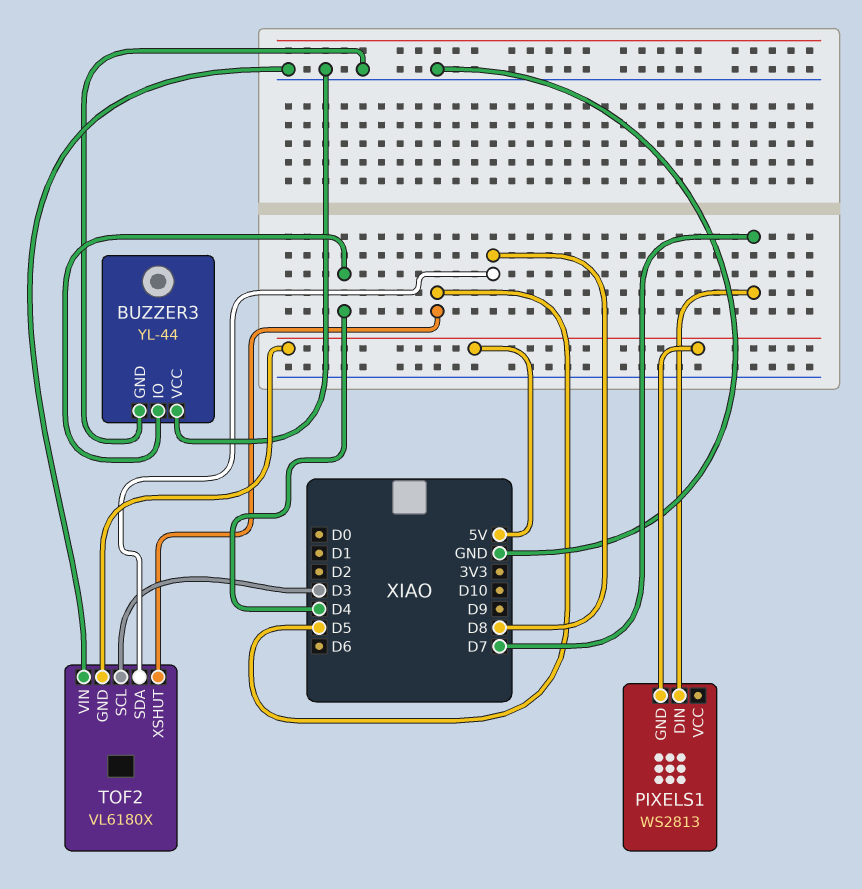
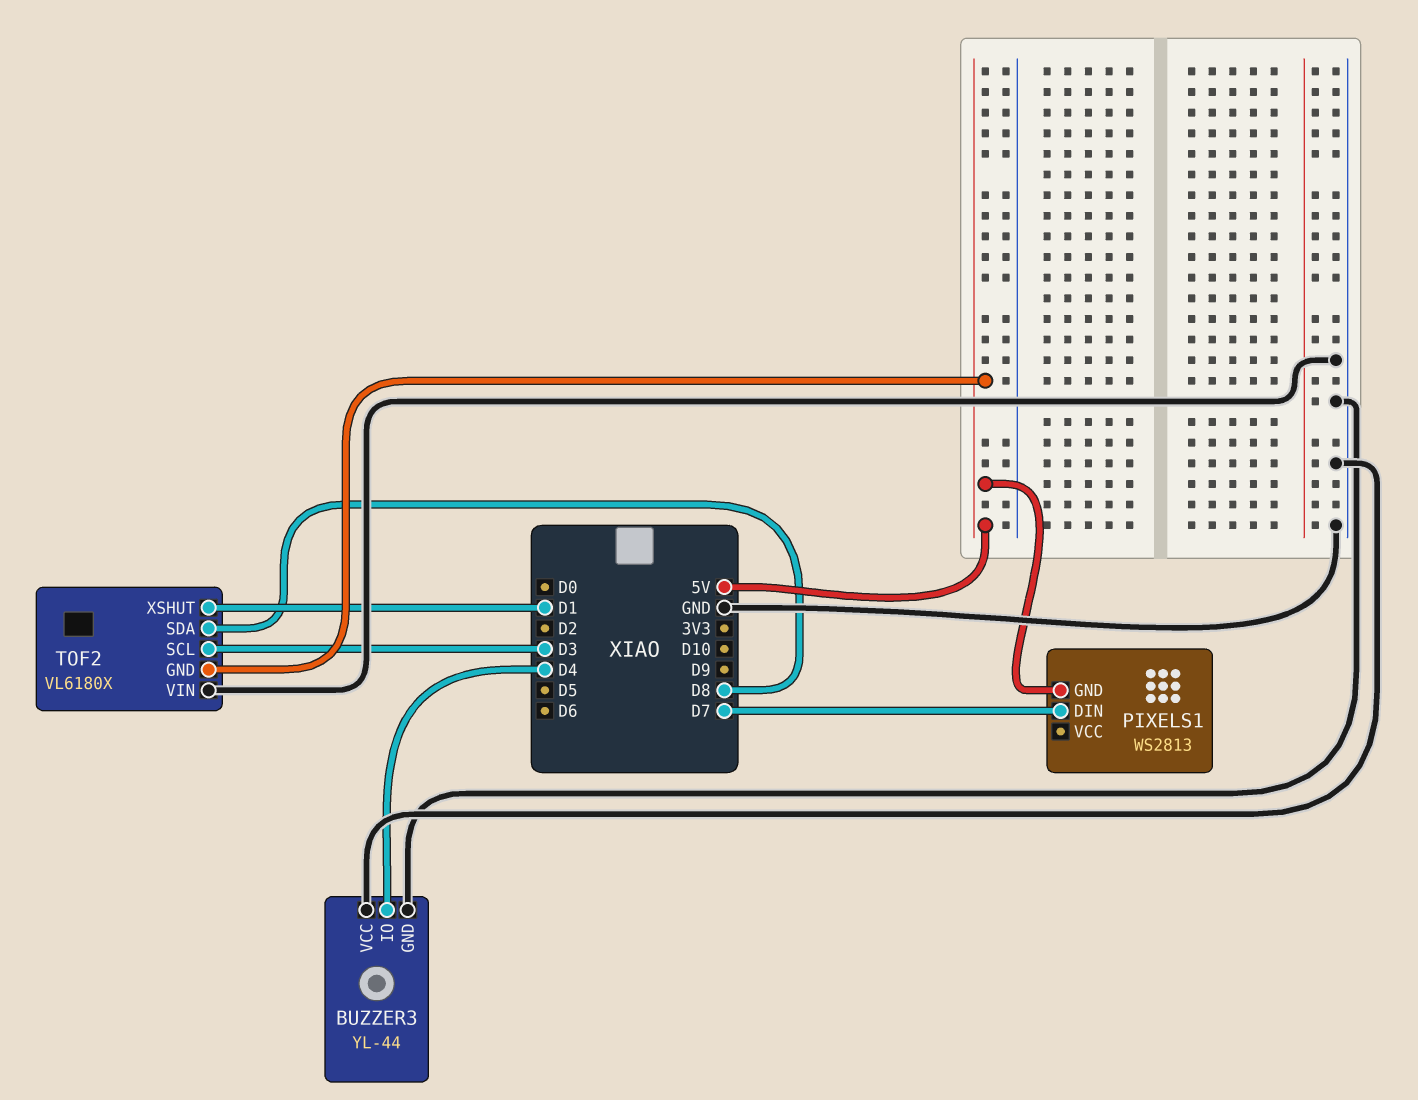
TOF2 pin XSHUT: D5 -> D1

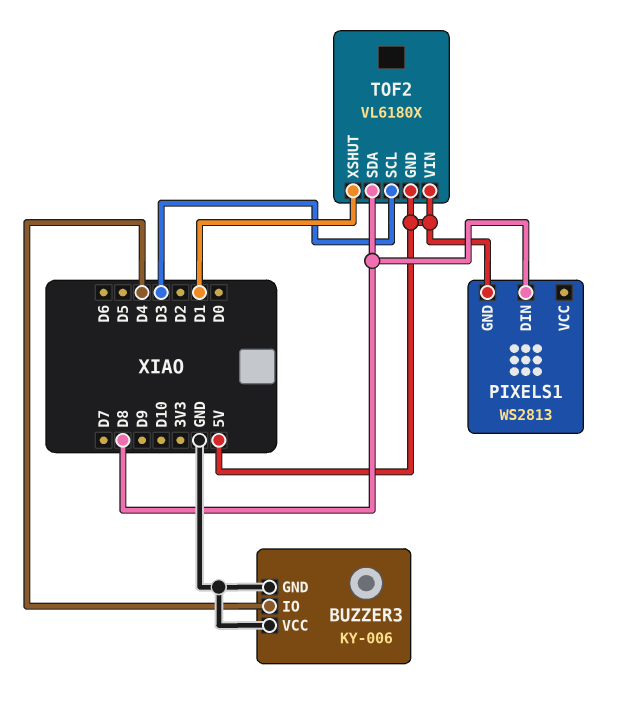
BUZZER3: YL-44 -> KY-006
PIXELS1 pin DIN: D7 -> D8
TOF2 pin VIN: GND -> 5V

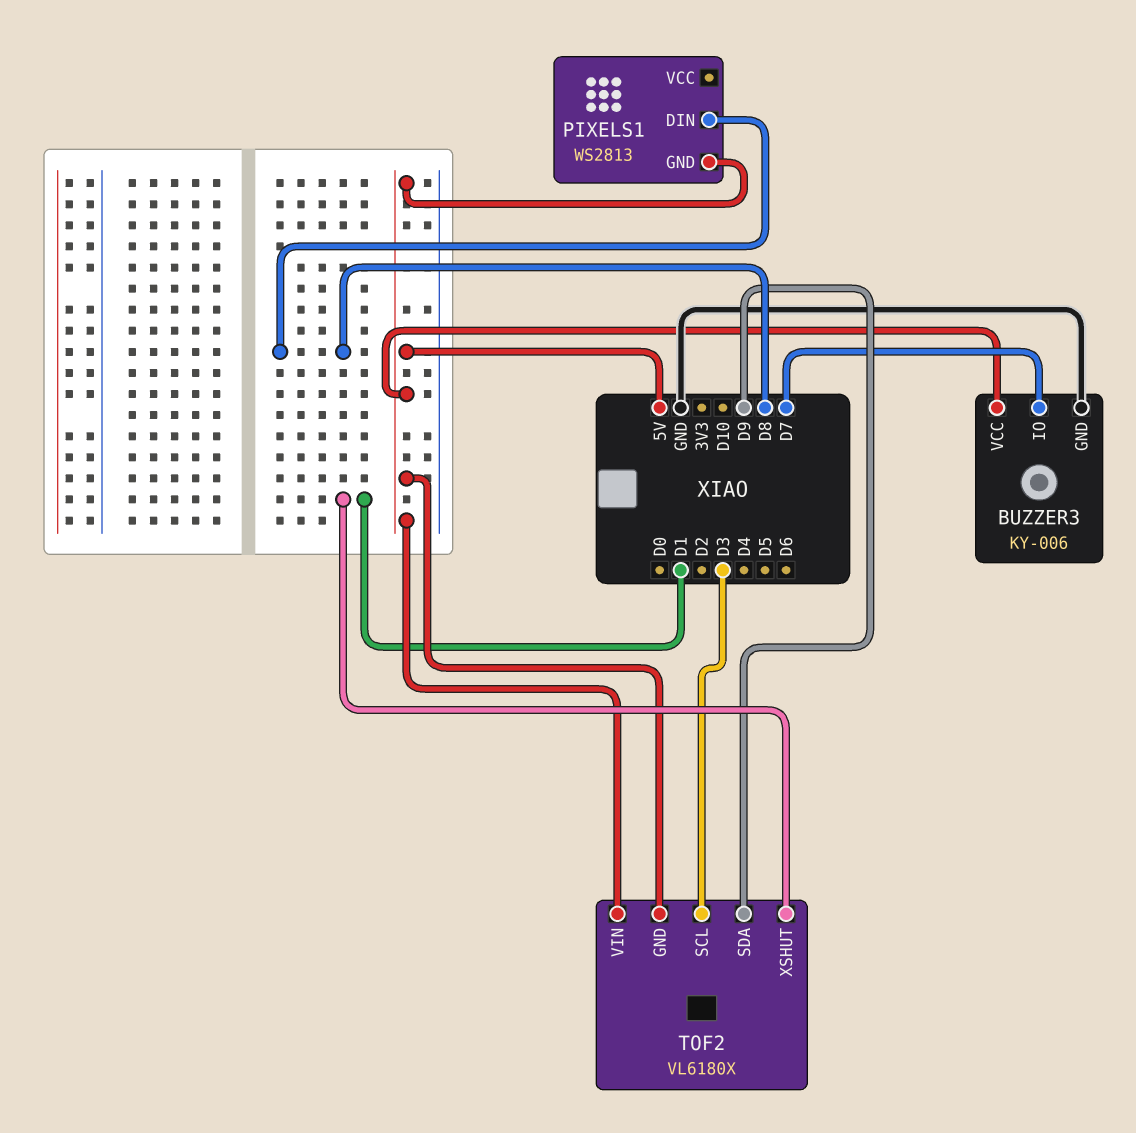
BUZZER3 pin IO: D4 -> D7
BUZZER3 pin VCC: GND -> 5V
TOF2 pin SDA: D8 -> D9

